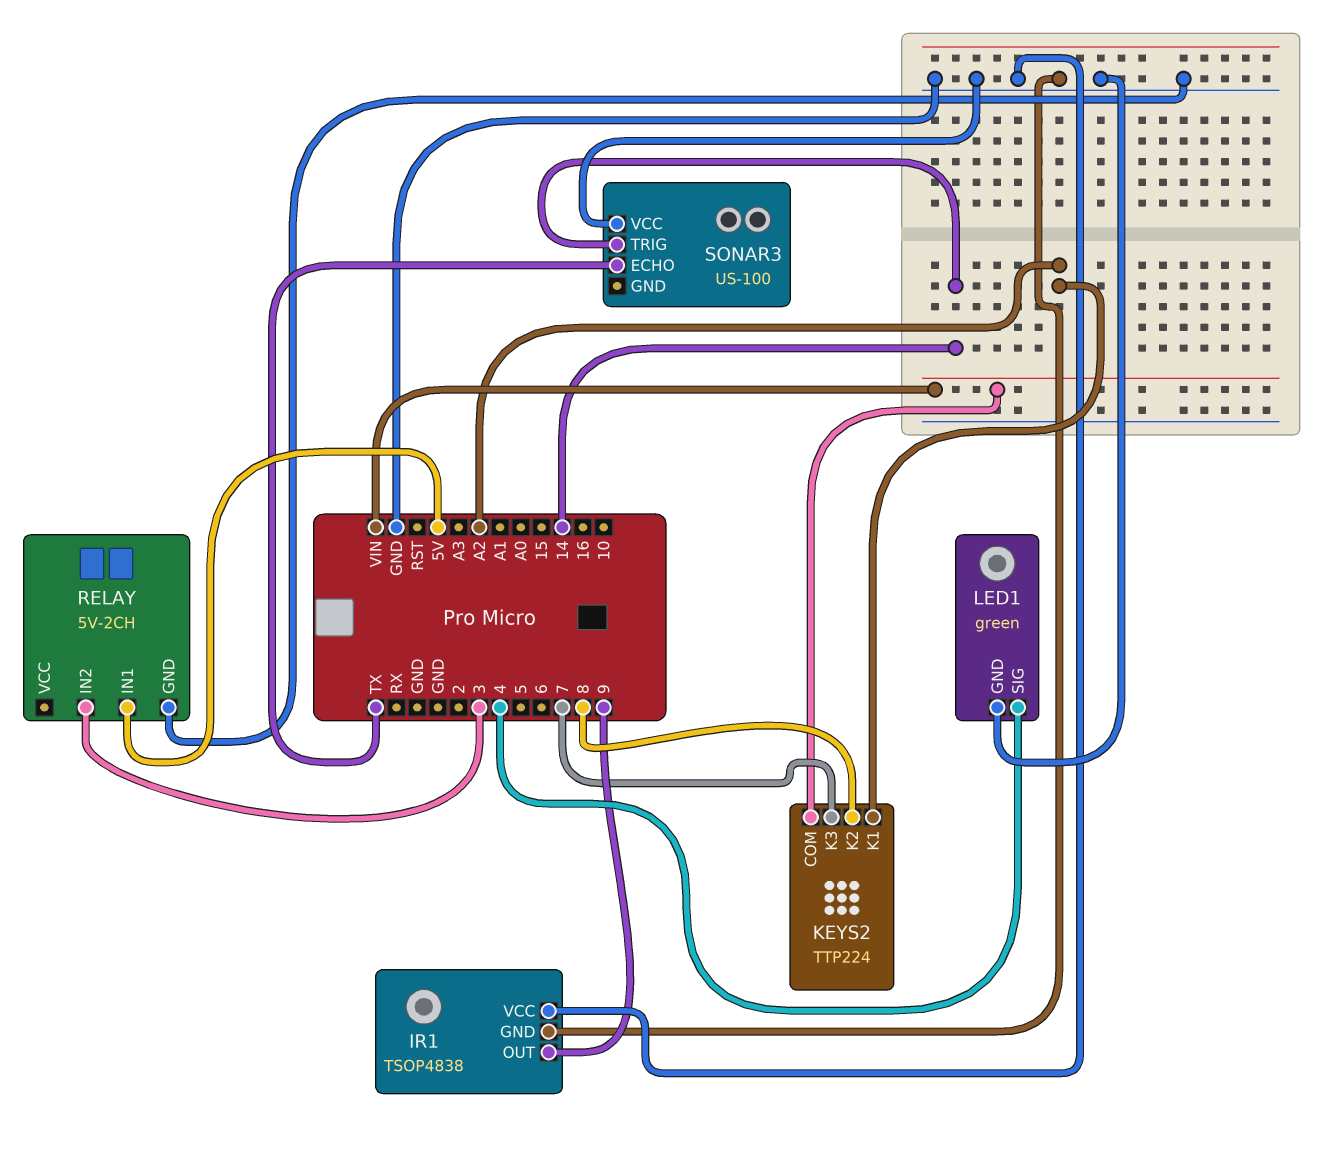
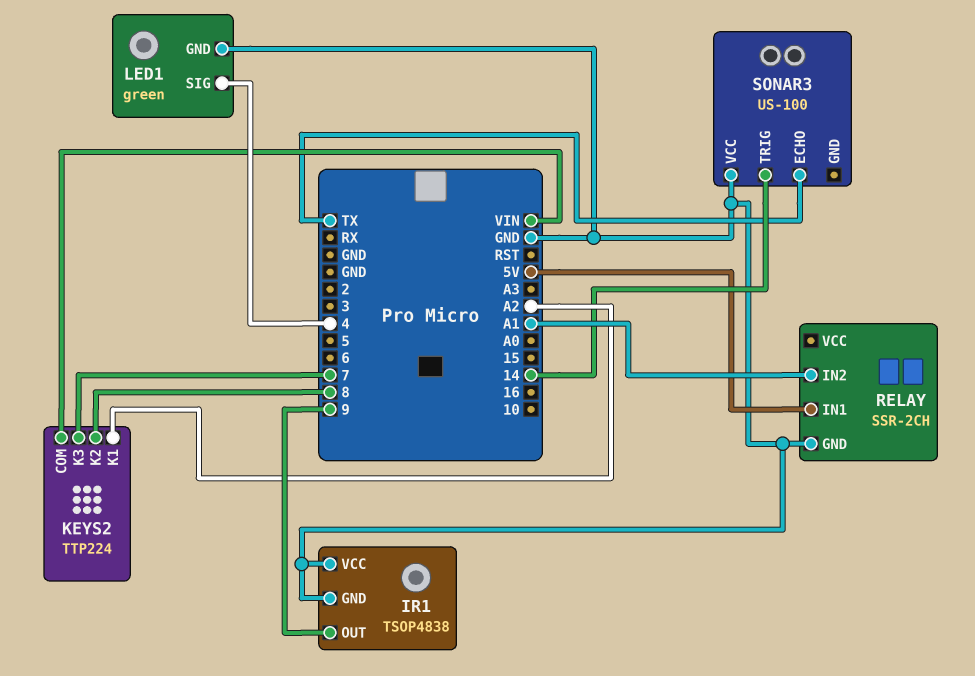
RELAY: 5V-2CH -> SSR-2CH
RELAY pin IN2: 3 -> A1

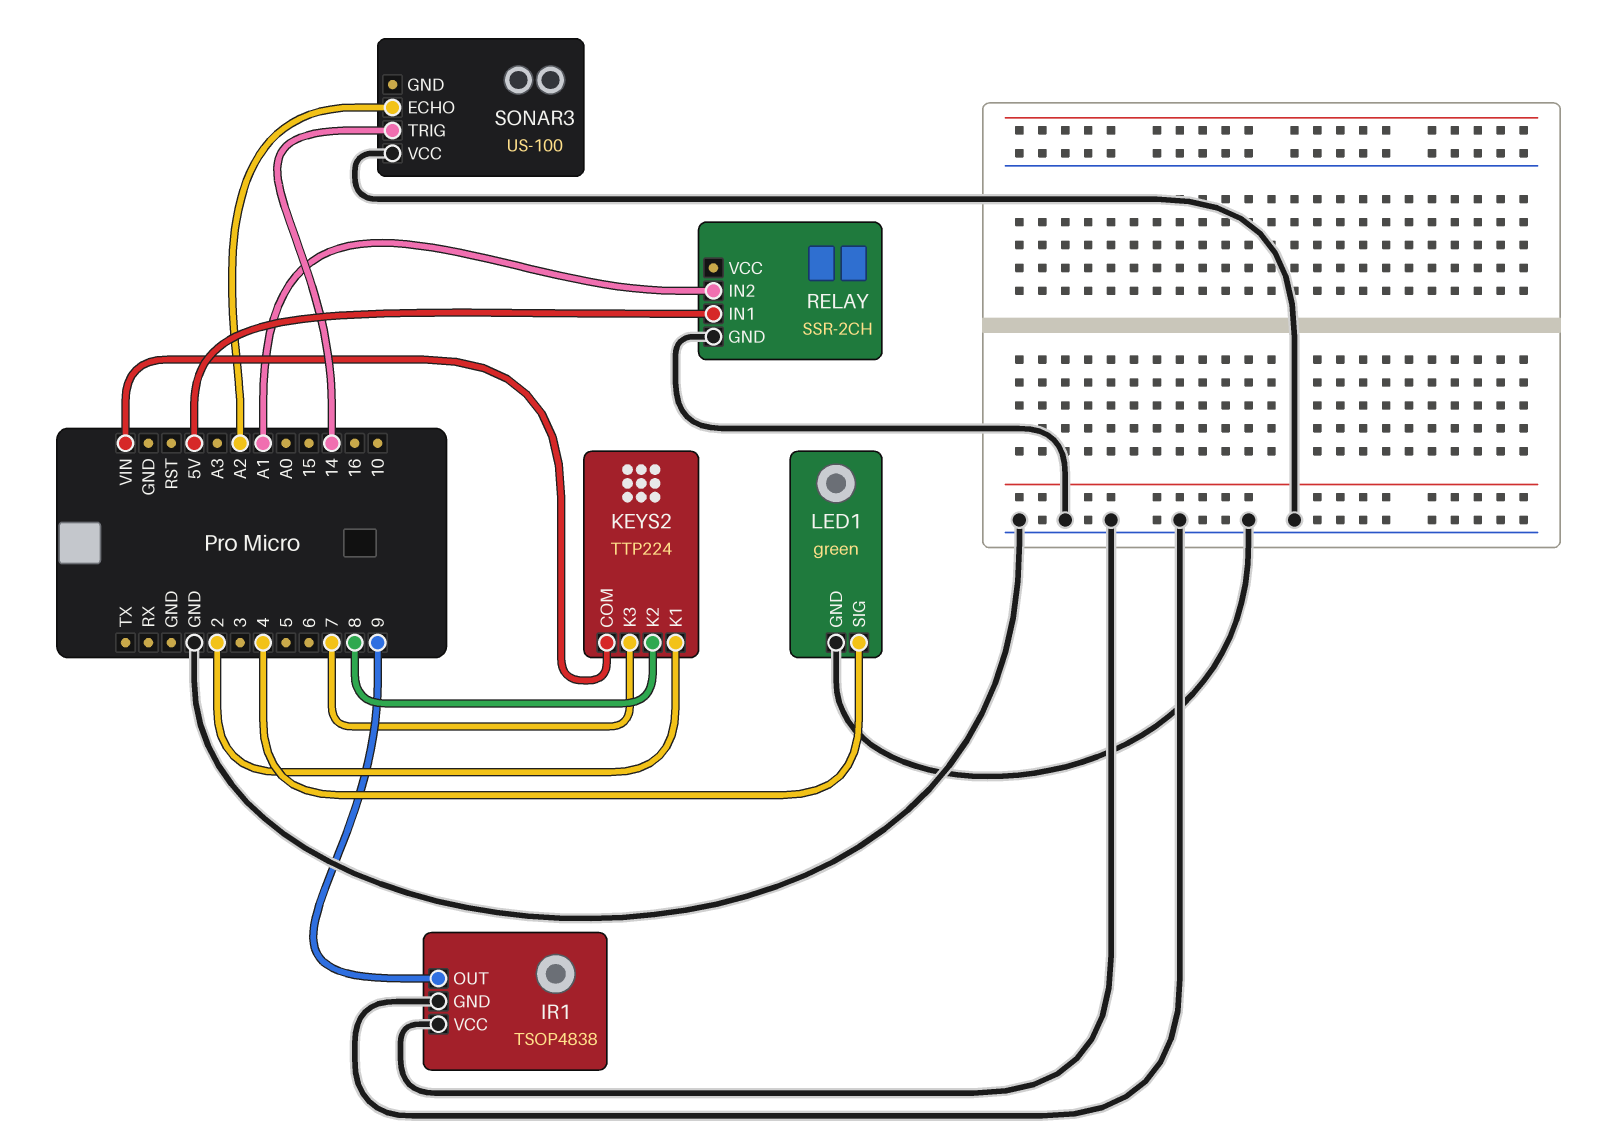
KEYS2 pin K1: A2 -> 2
SONAR3 pin ECHO: TX -> A2

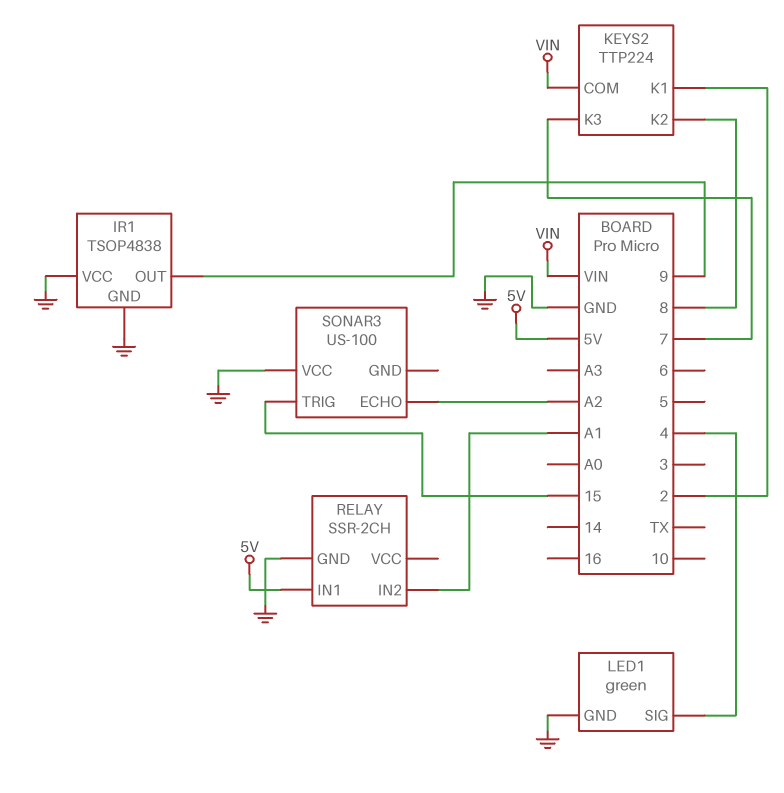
SONAR3 pin TRIG: 14 -> 15

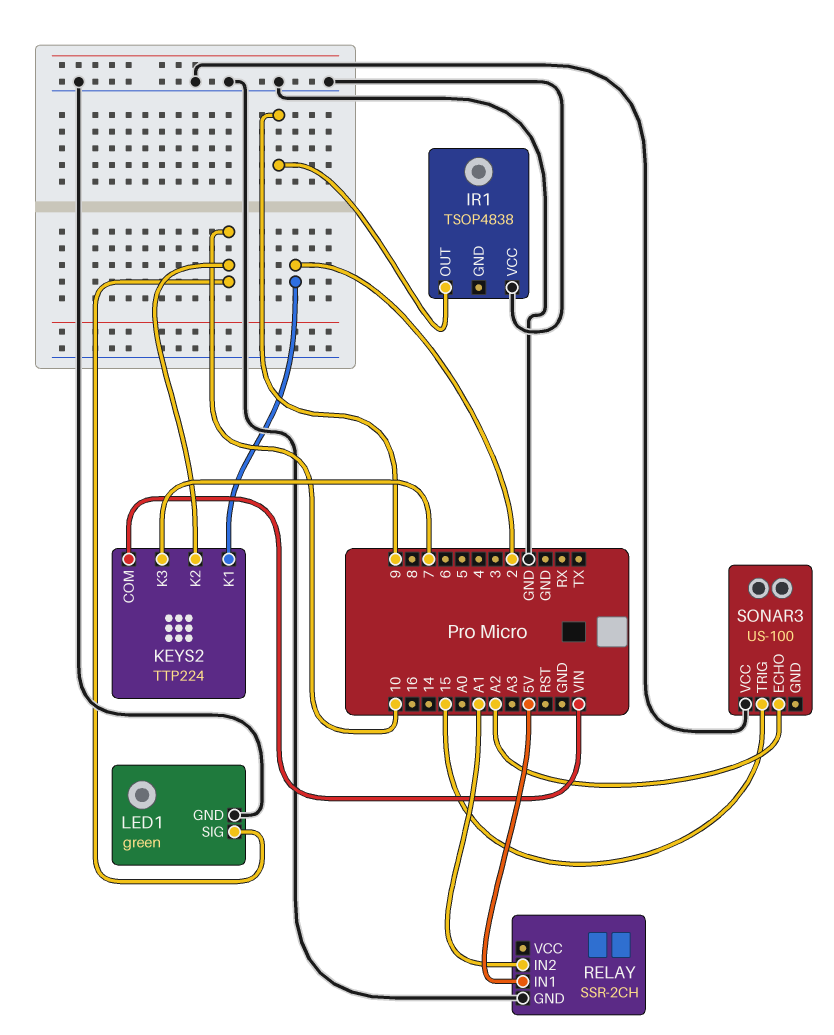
IR1 pin GND: GND -> none
KEYS2 pin K2: 8 -> 10
LED1 pin SIG: 4 -> 10

